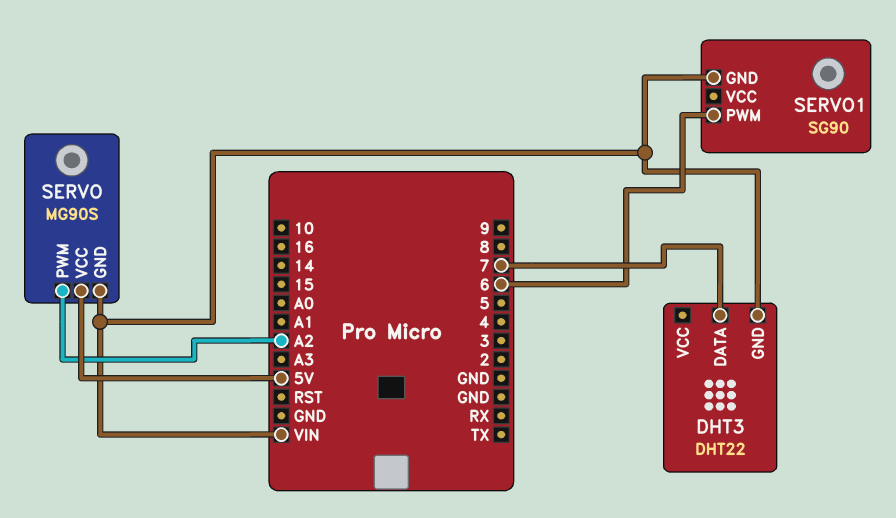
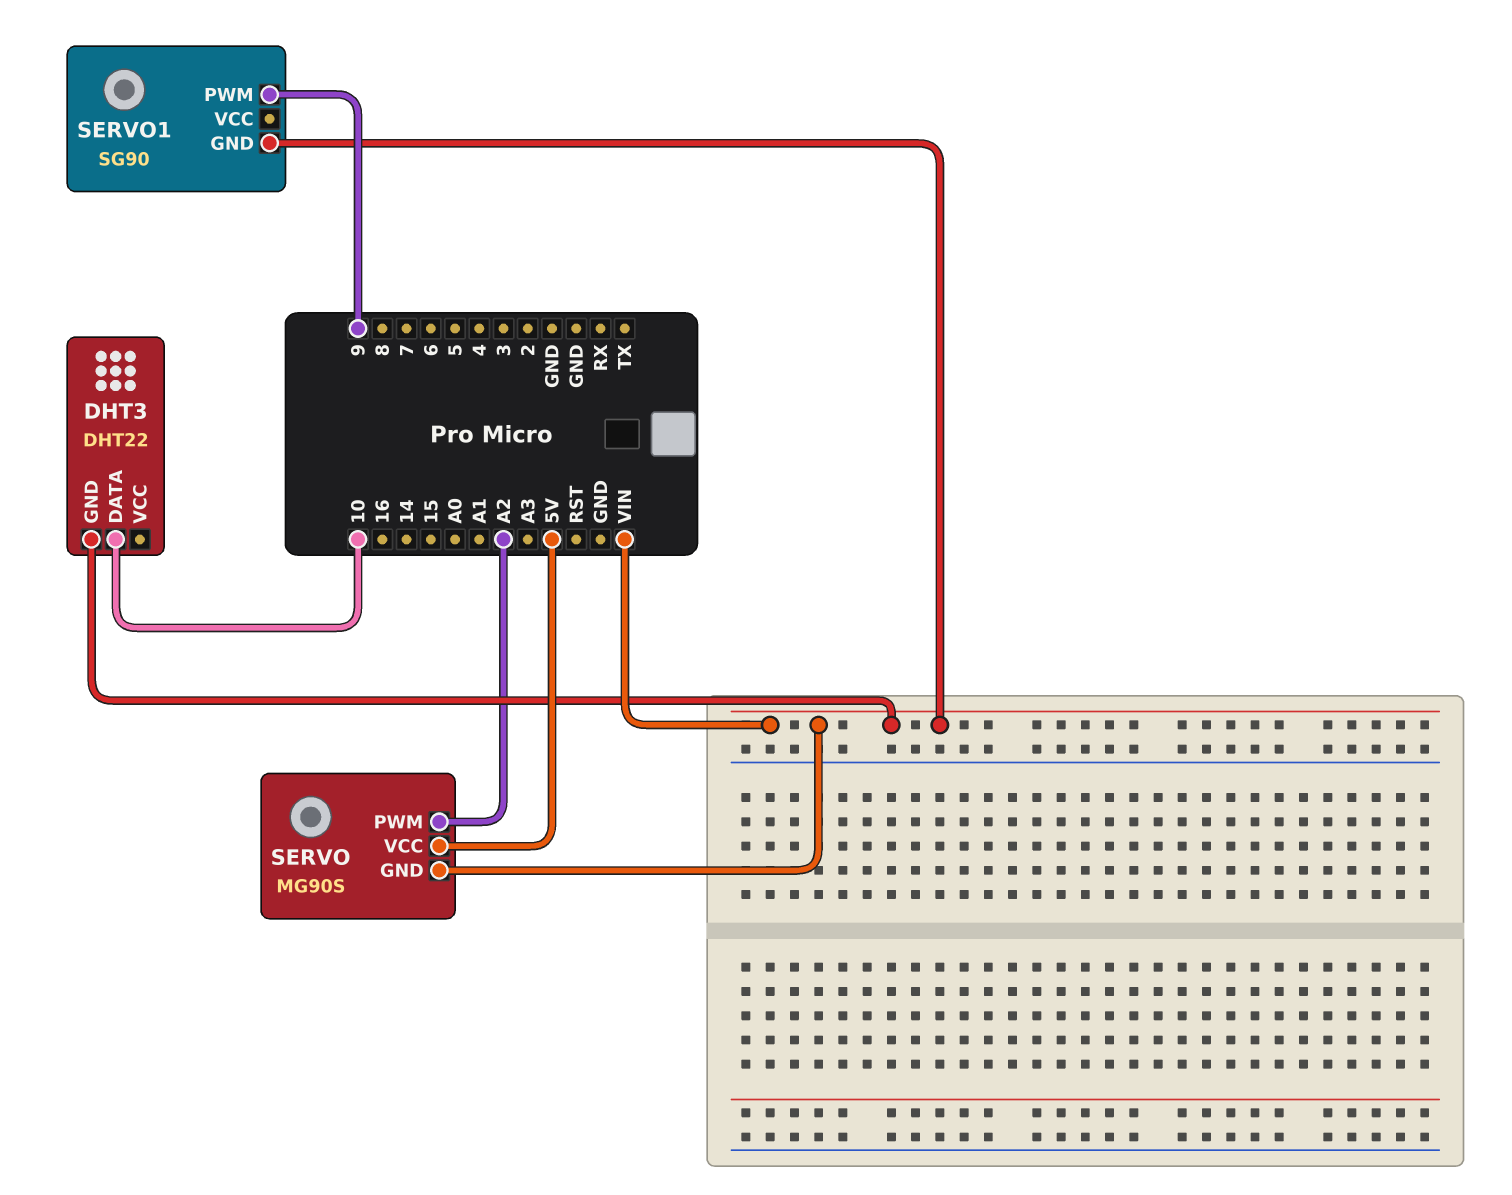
DHT3 pin DATA: 7 -> 10
SERVO1 pin PWM: 6 -> 9

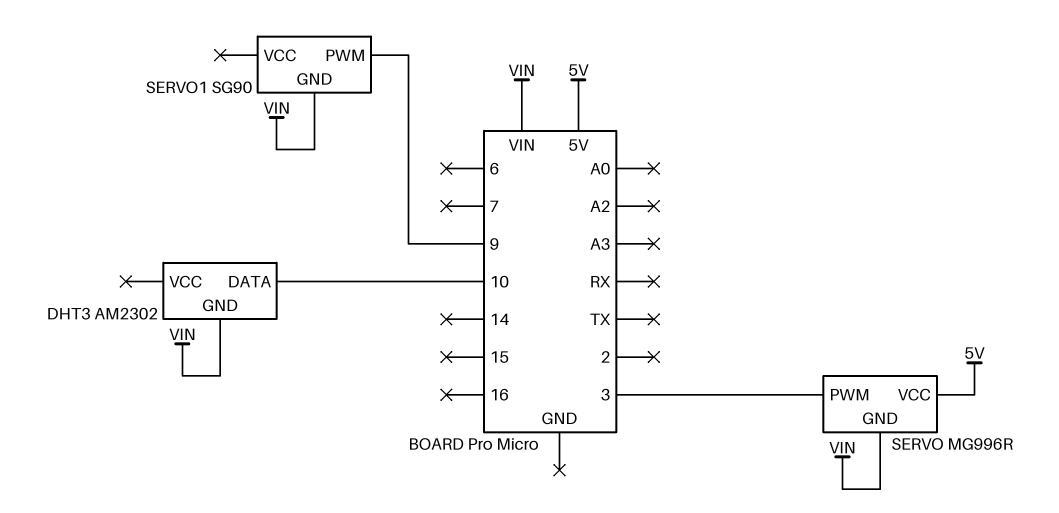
DHT3: DHT22 -> AM2302
SERVO: MG90S -> MG996R
SERVO pin PWM: A2 -> 3

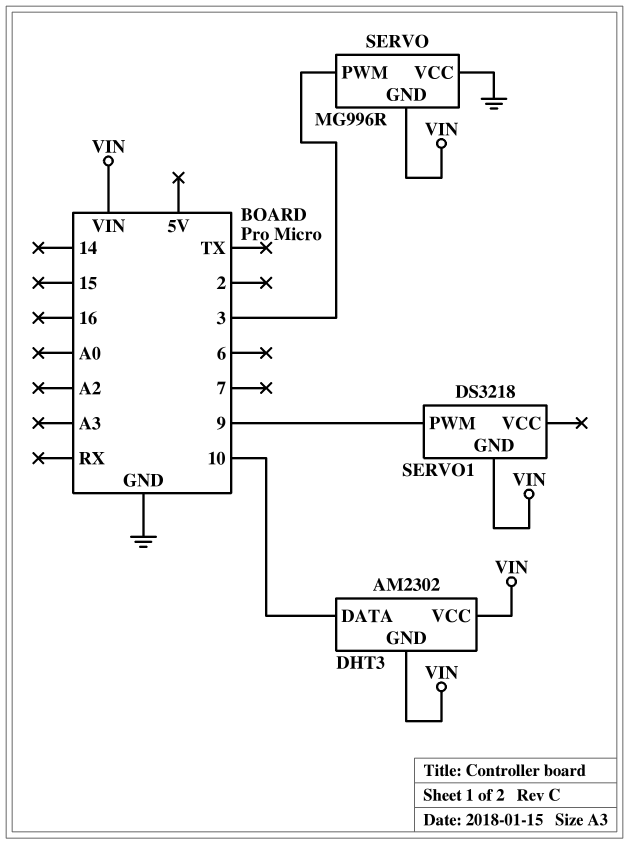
DHT3 pin VCC: none -> VIN
SERVO pin VCC: 5V -> GND
SERVO1: SG90 -> DS3218

